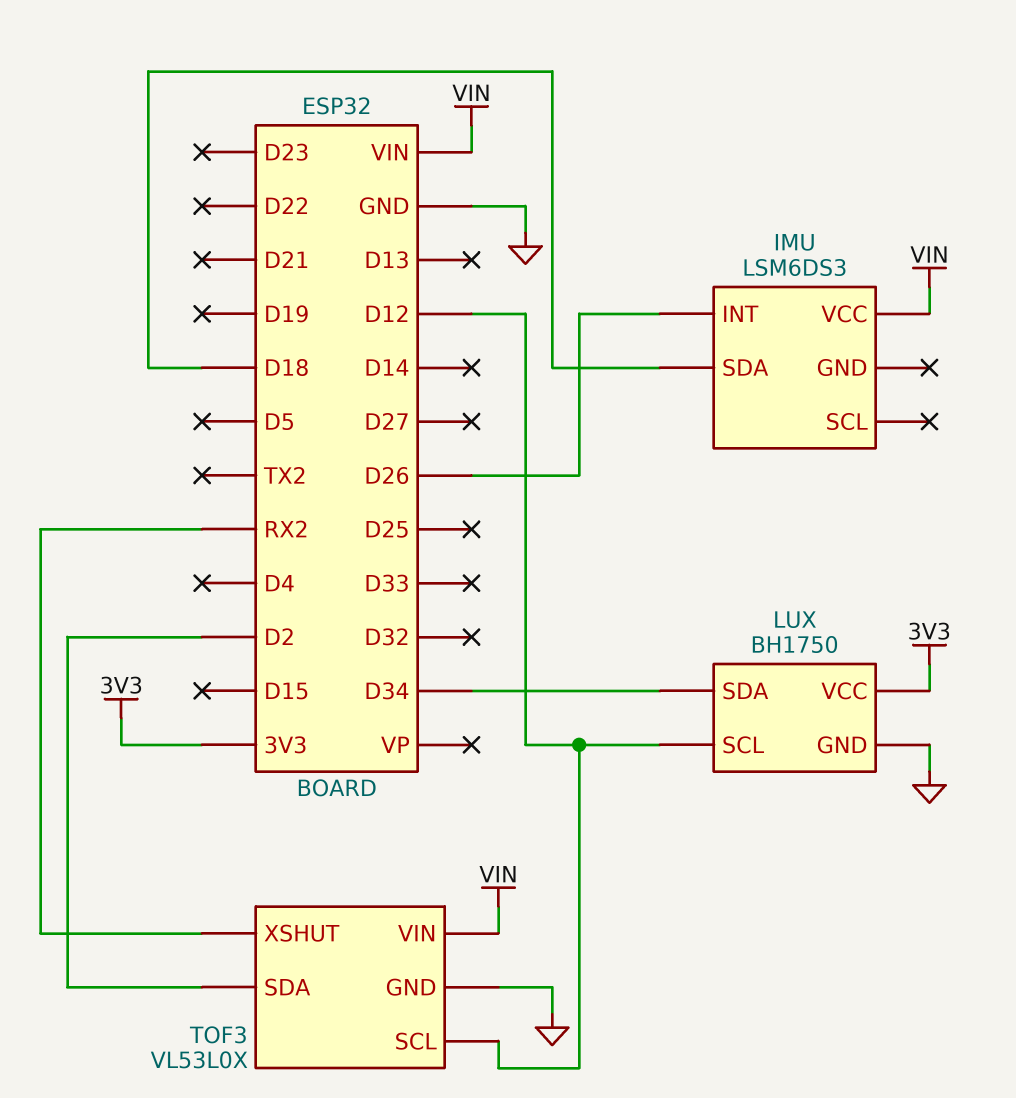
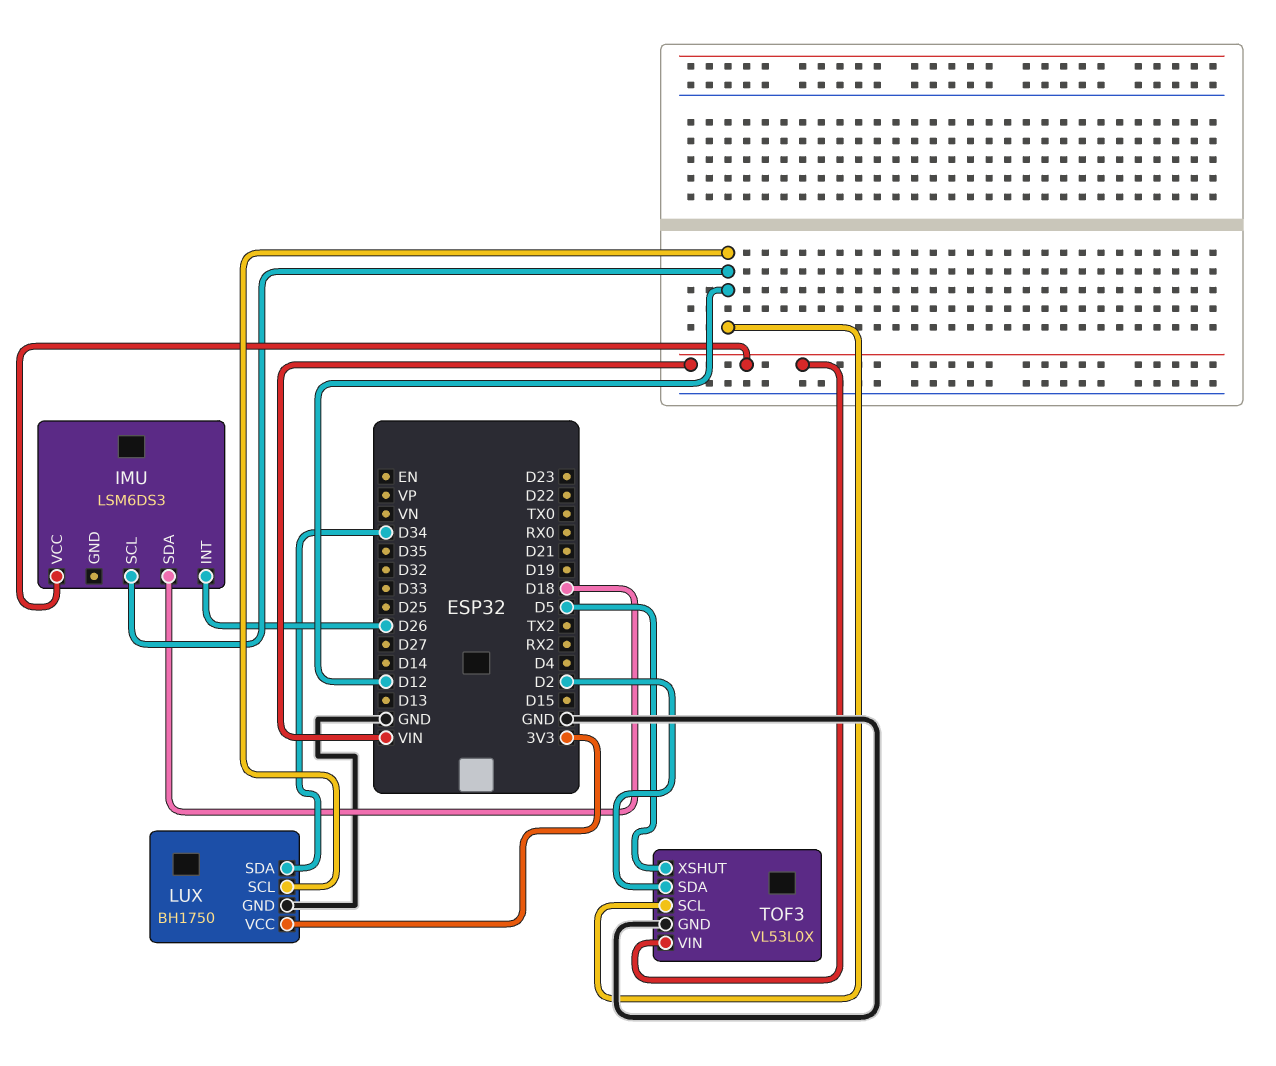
IMU pin SCL: none -> D12
TOF3 pin XSHUT: RX2 -> D5

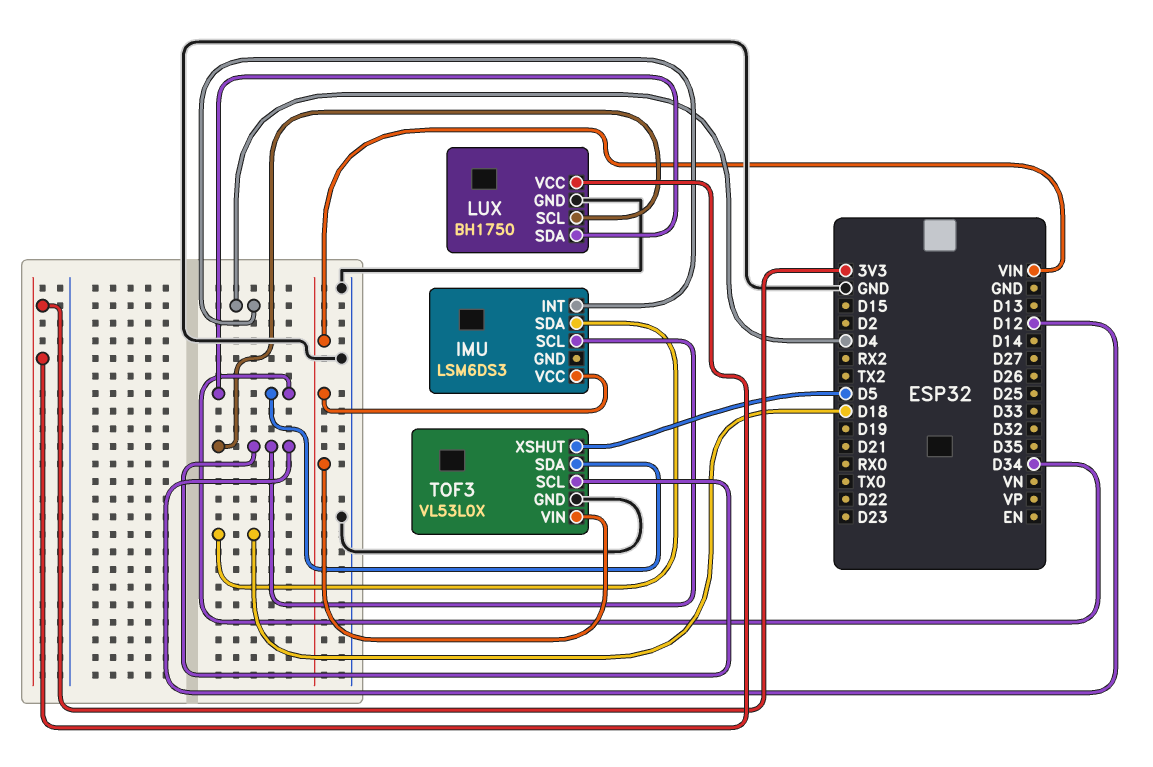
IMU pin INT: D26 -> D4
TOF3 pin SDA: D2 -> D34

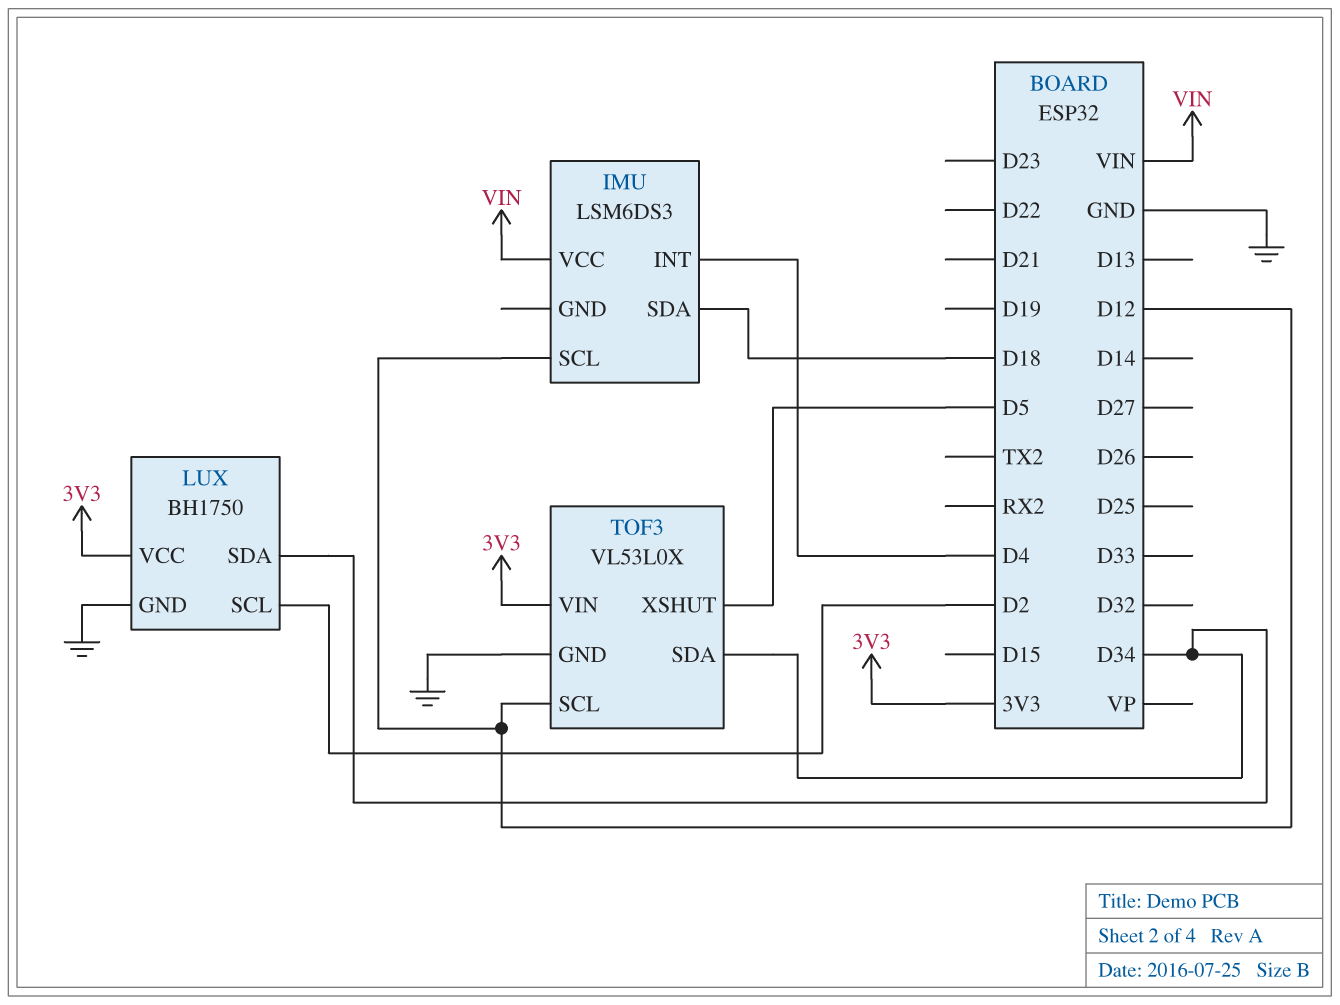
LUX pin SCL: D12 -> D2
TOF3 pin VIN: VIN -> 3V3

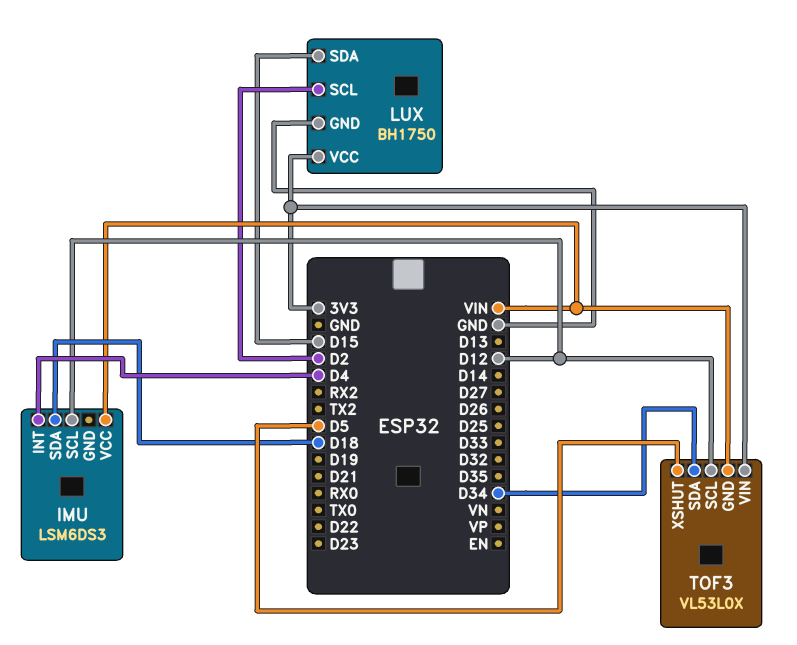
LUX pin SDA: D34 -> D15
TOF3 pin GND: GND -> VIN

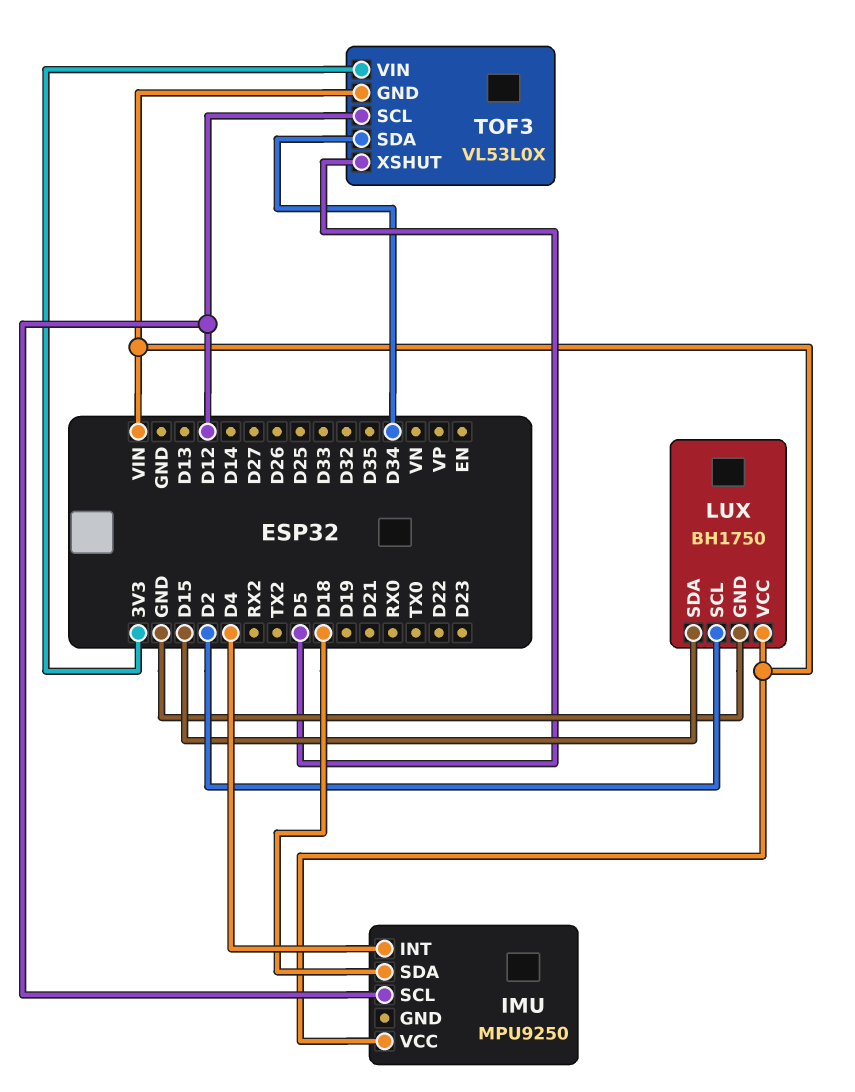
IMU: LSM6DS3 -> MPU9250
LUX pin VCC: 3V3 -> VIN

